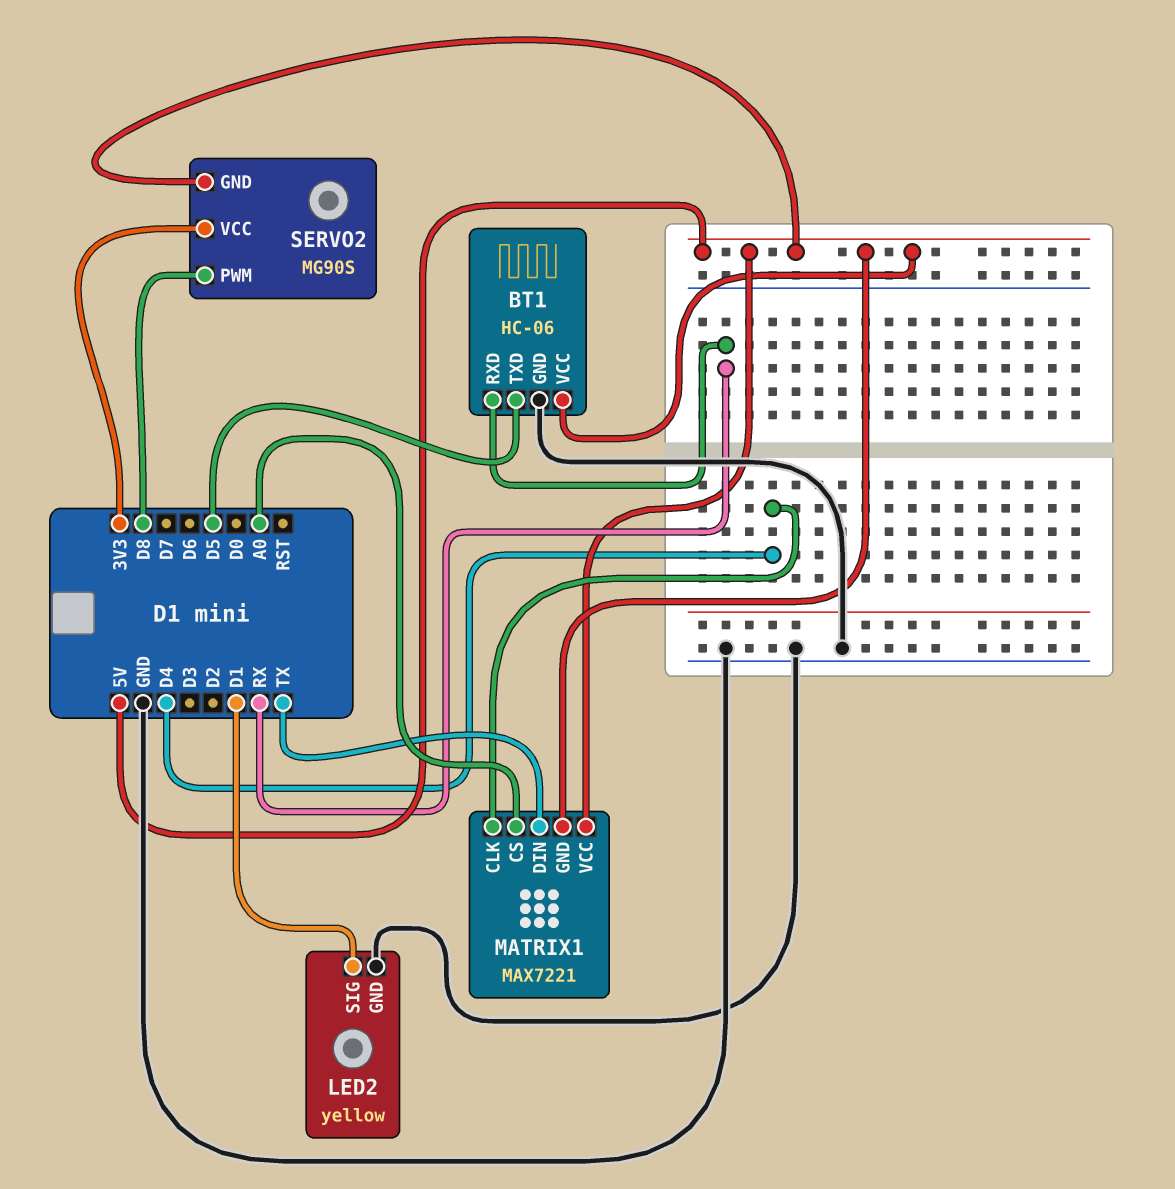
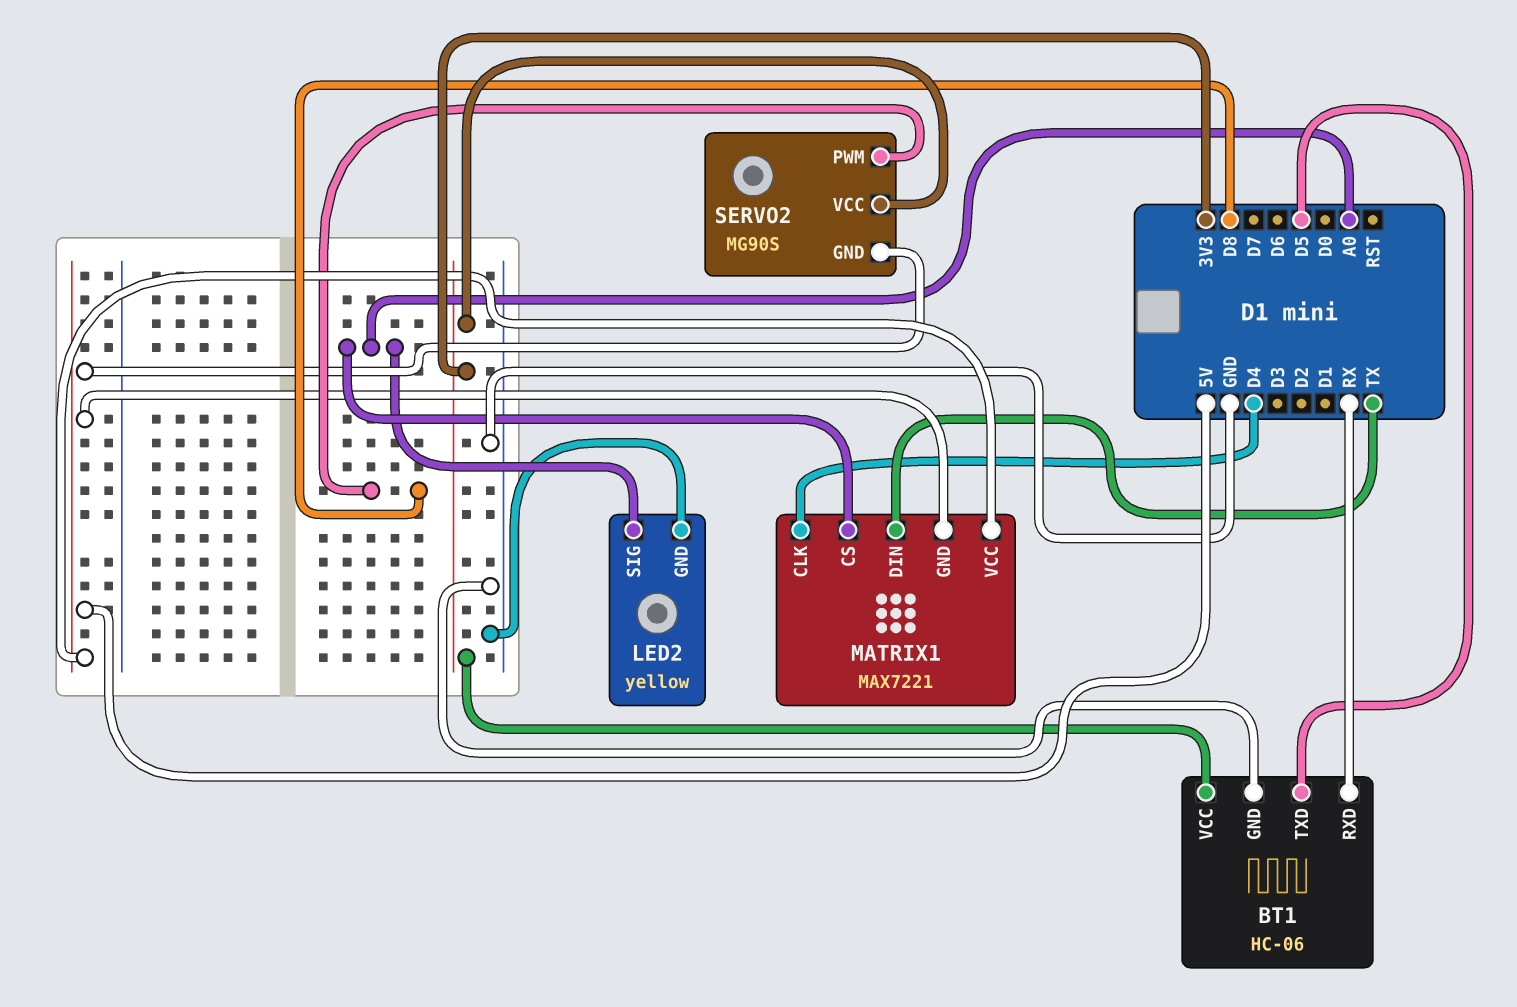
BT1 pin VCC: 5V -> 3V3
LED2 pin SIG: D1 -> A0

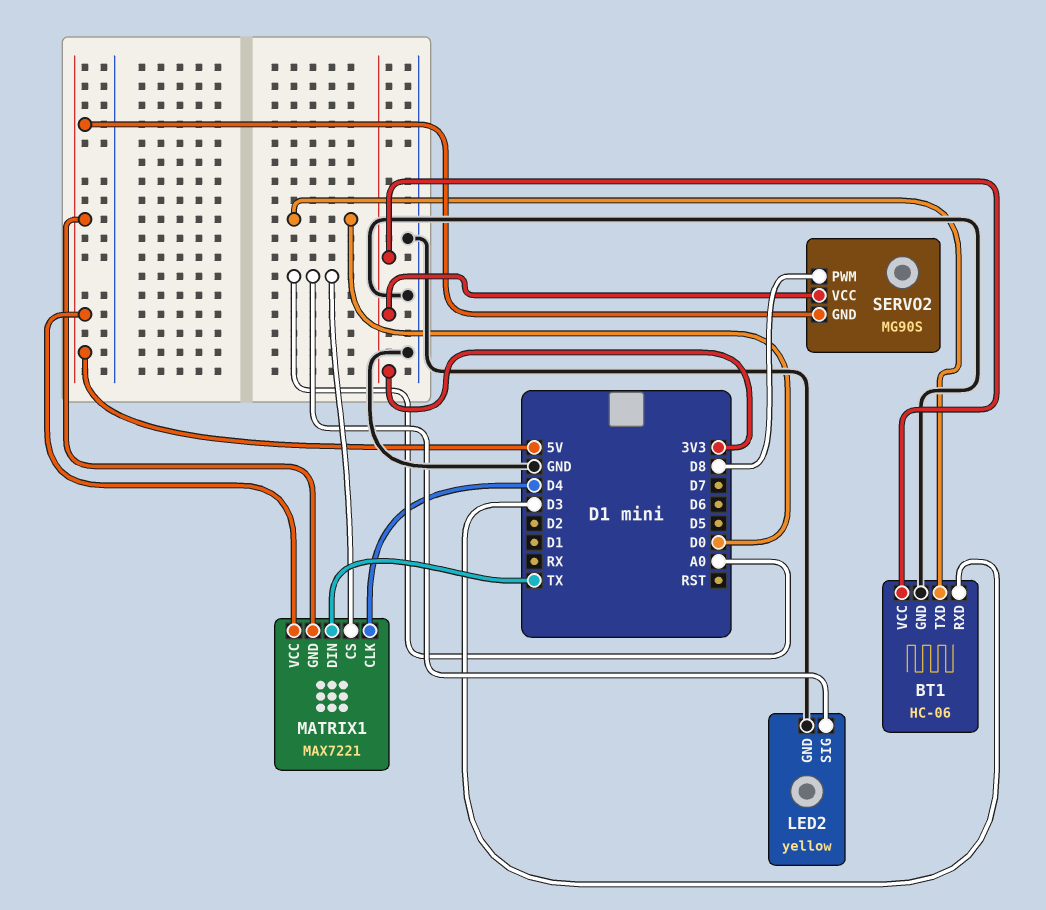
BT1 pin RXD: RX -> D3
BT1 pin TXD: D5 -> D0

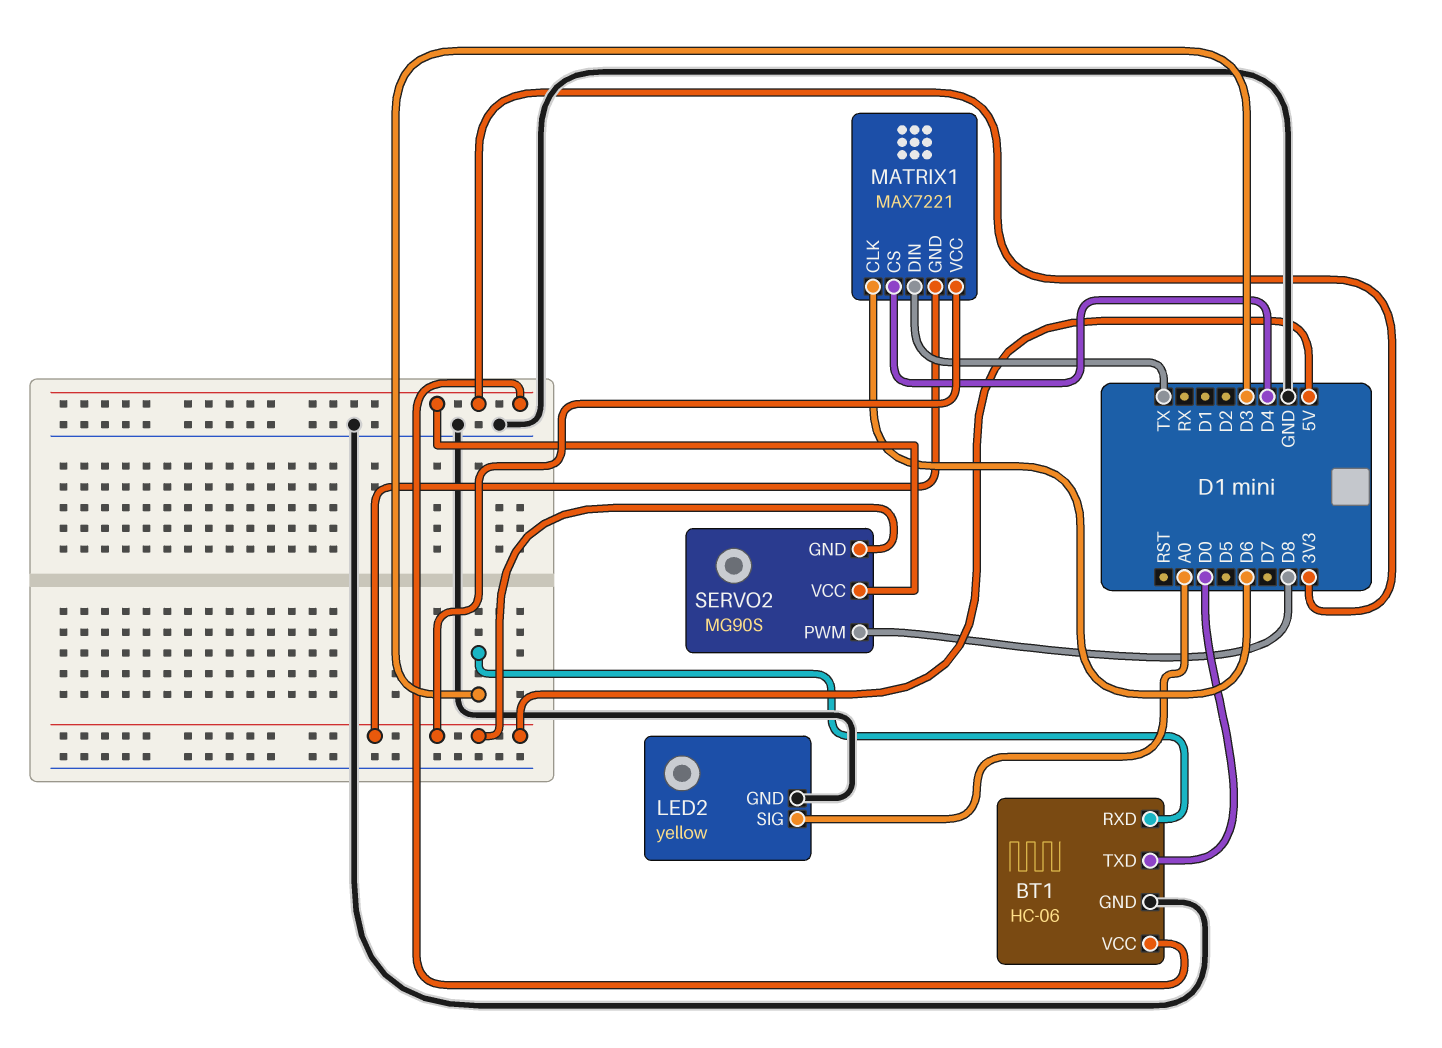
MATRIX1 pin CLK: D4 -> D6
MATRIX1 pin CS: A0 -> D4

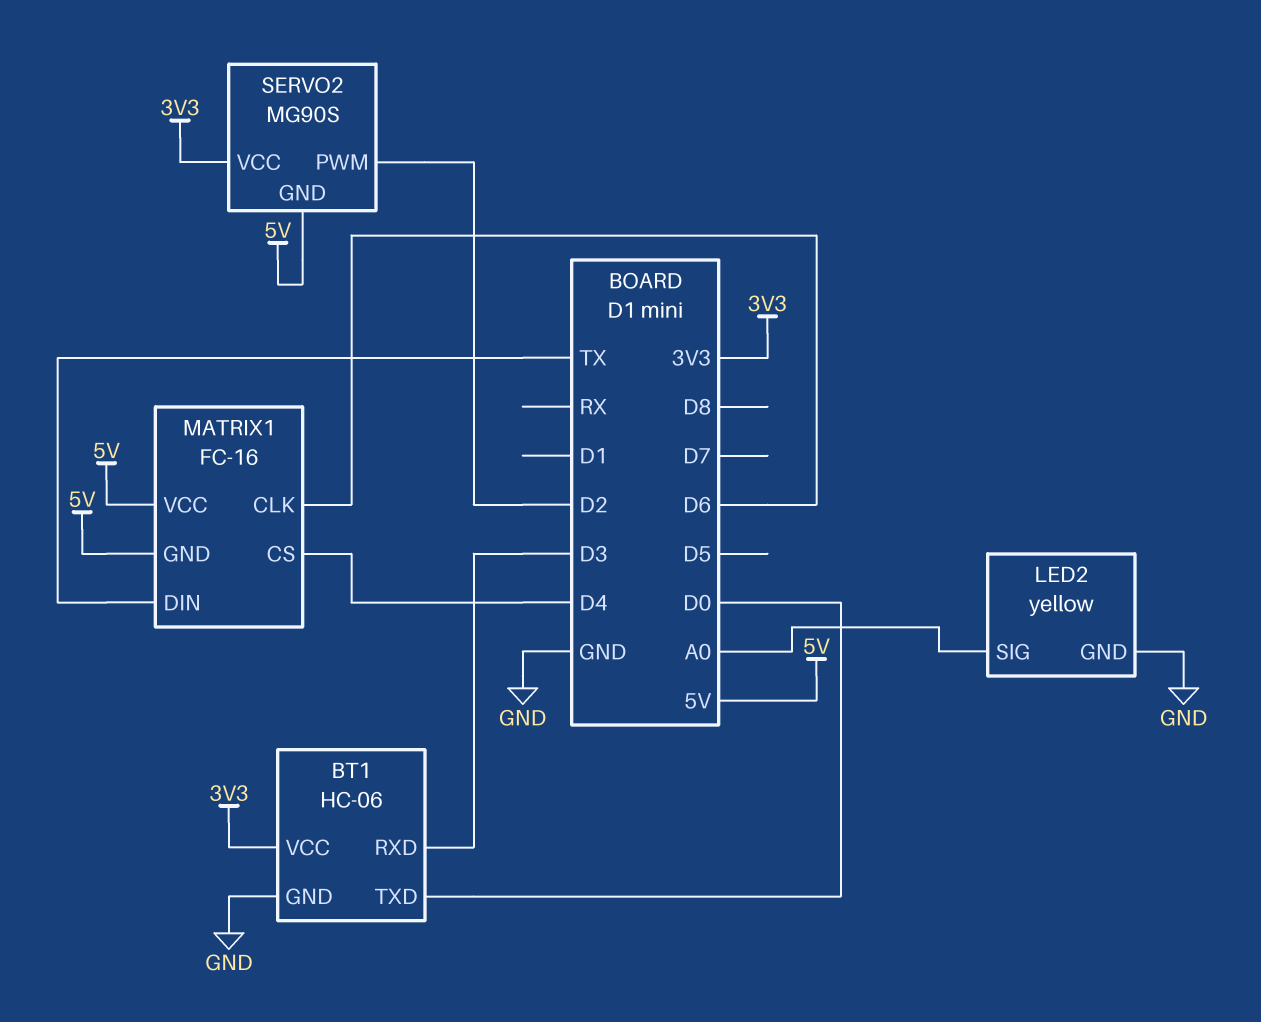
MATRIX1: MAX7221 -> FC-16
SERVO2 pin PWM: D8 -> D2

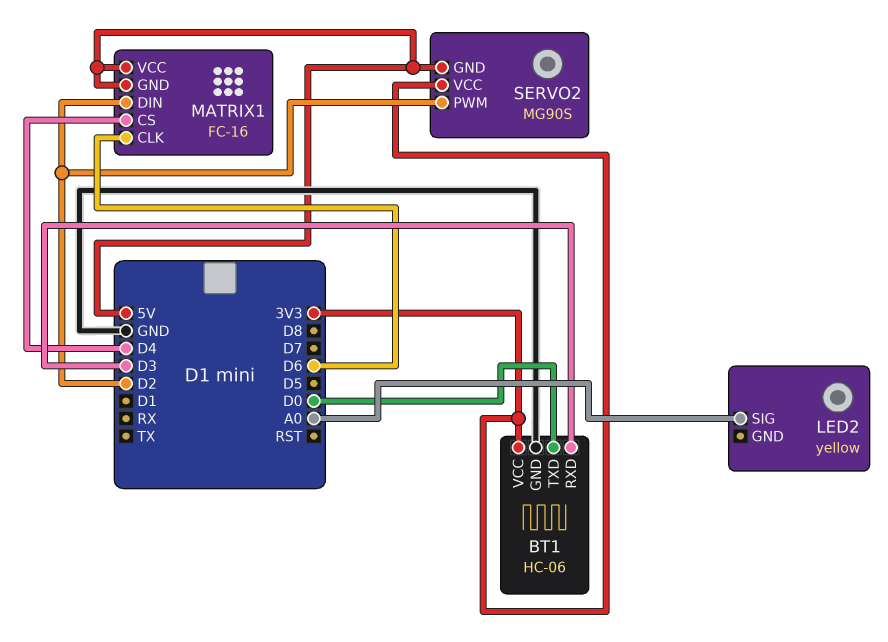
LED2 pin GND: GND -> none
MATRIX1 pin DIN: TX -> D2

